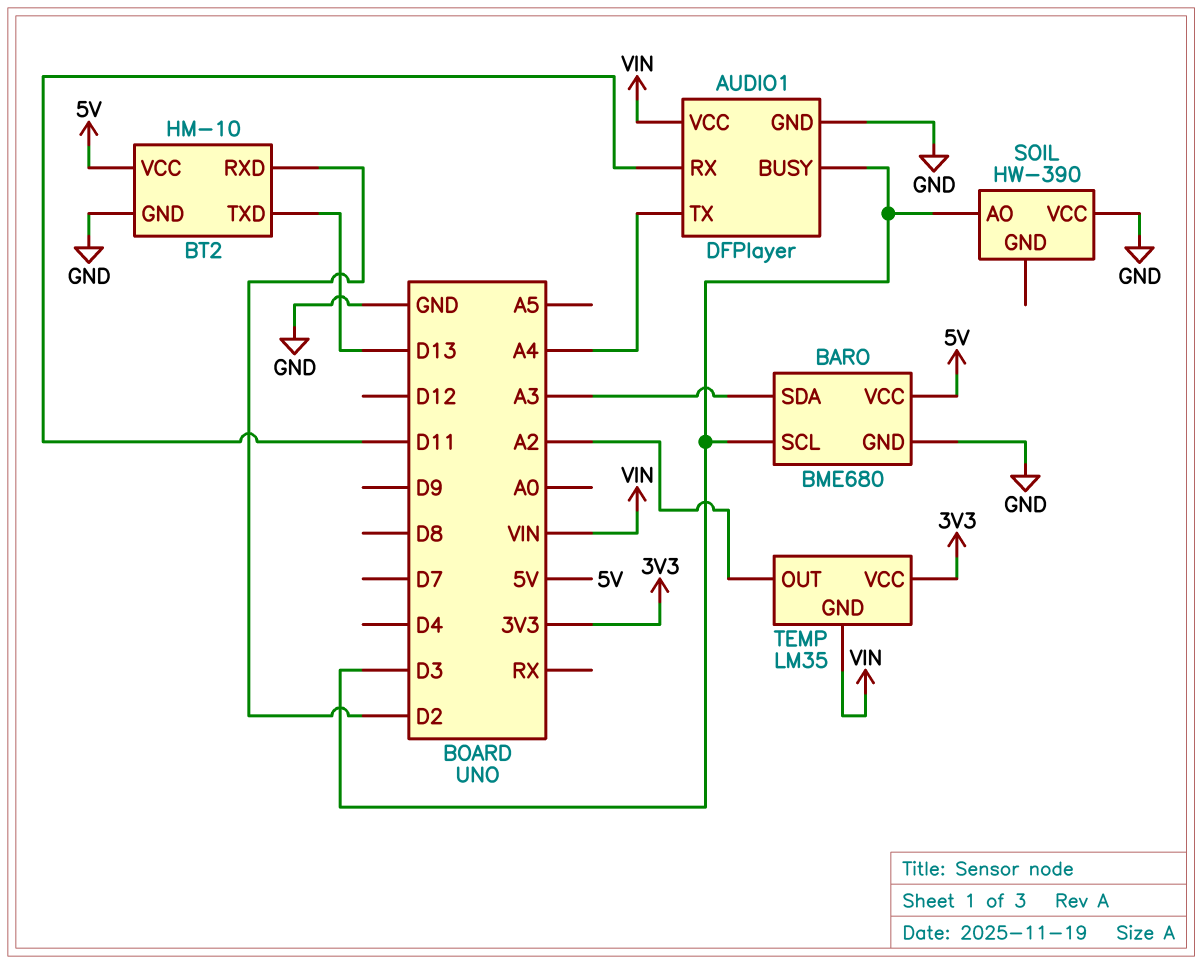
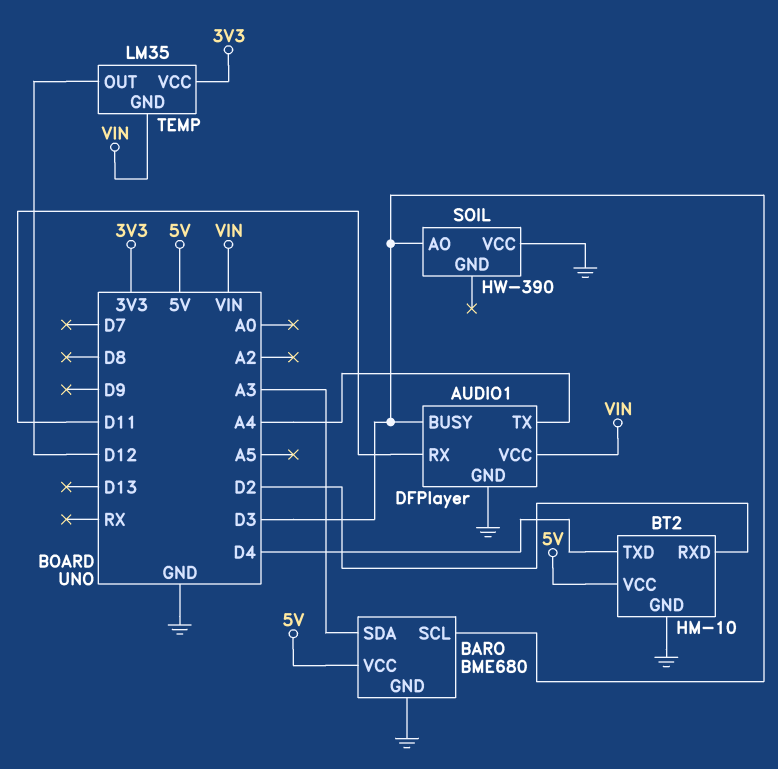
BT2 pin TXD: D13 -> D4
TEMP pin OUT: A2 -> D12

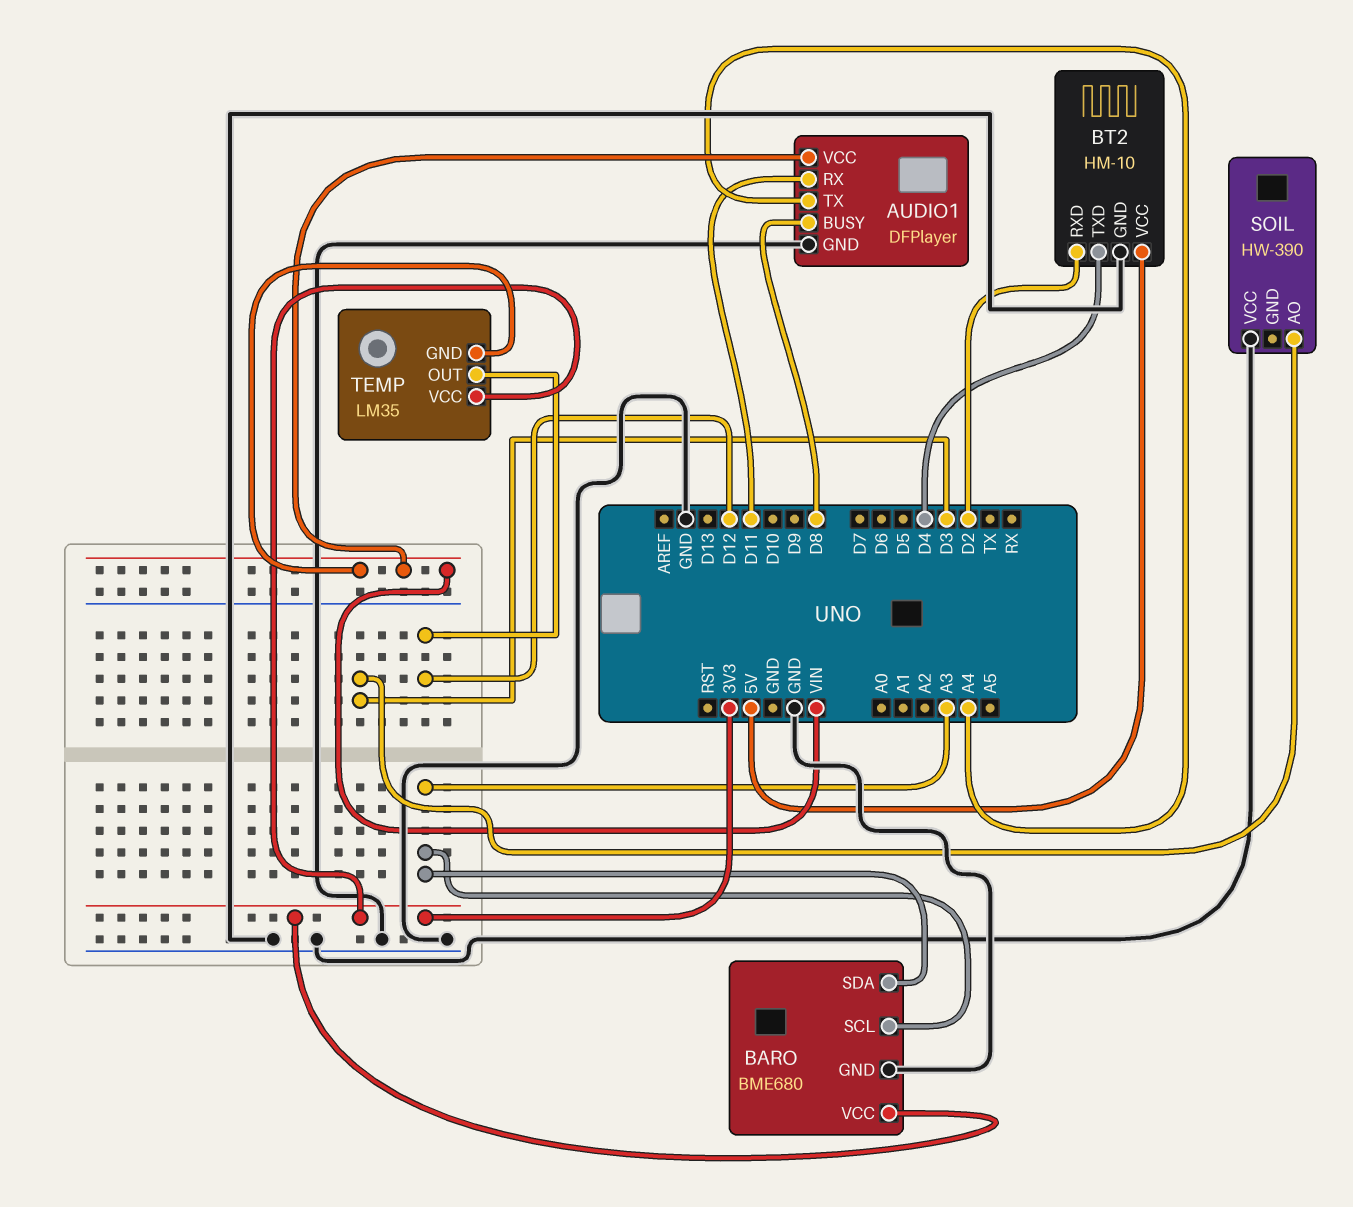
AUDIO1 pin BUSY: D3 -> D8
BARO pin SCL: D3 -> A3
BARO pin VCC: 5V -> 3V3

